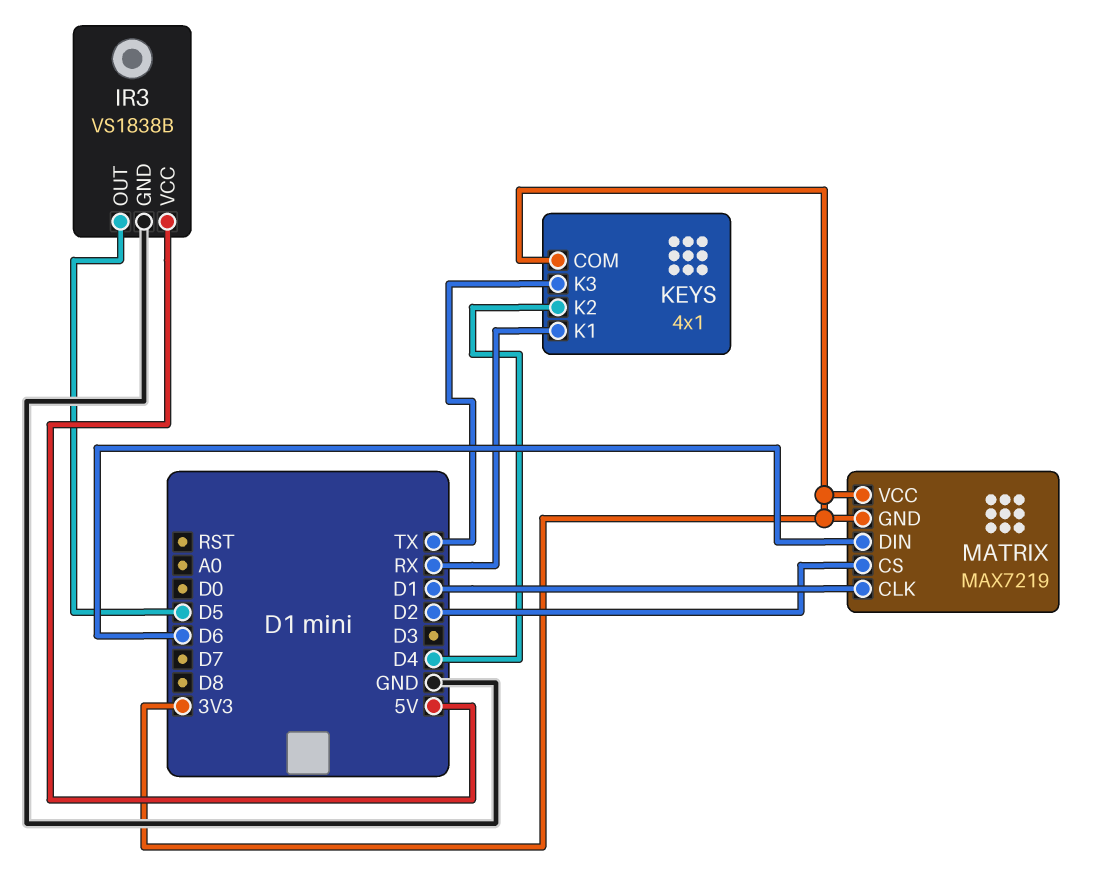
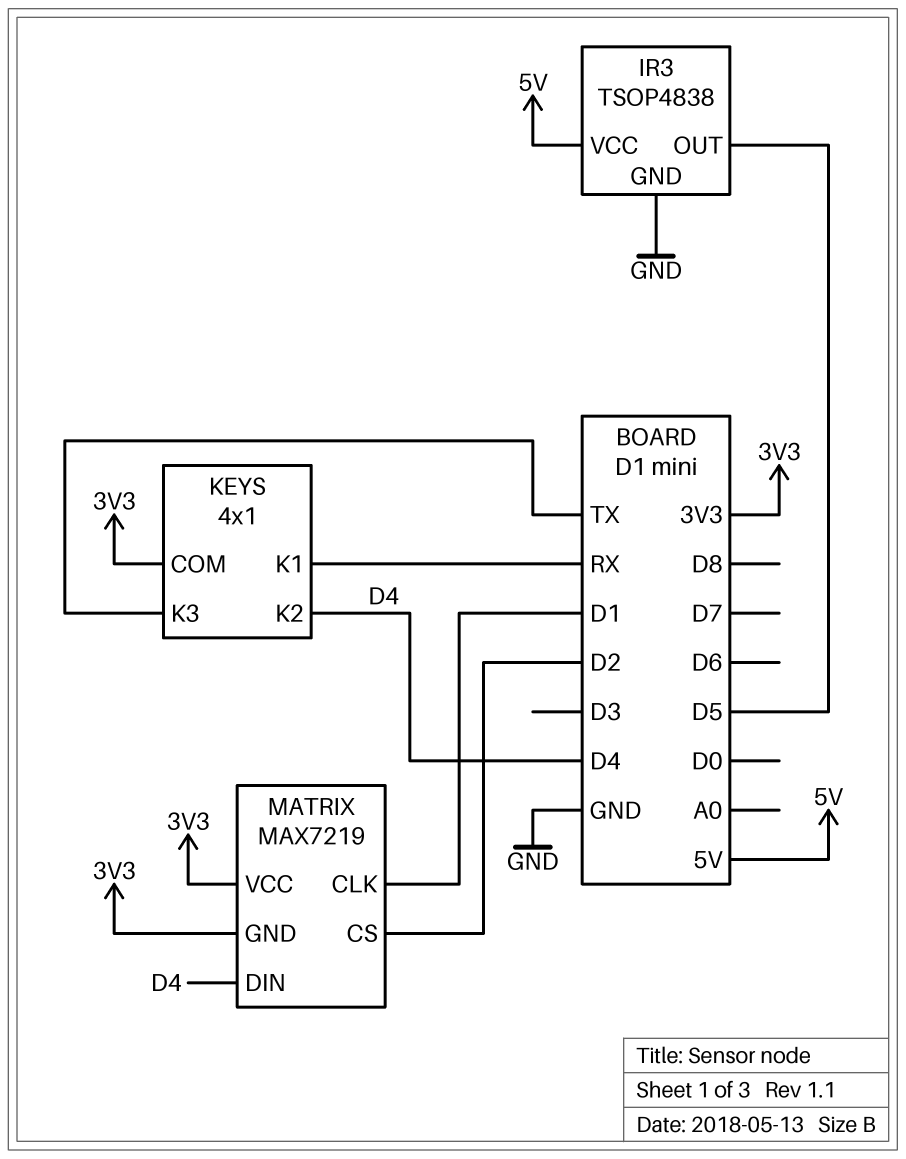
IR3: VS1838B -> TSOP4838
MATRIX pin DIN: D6 -> D4

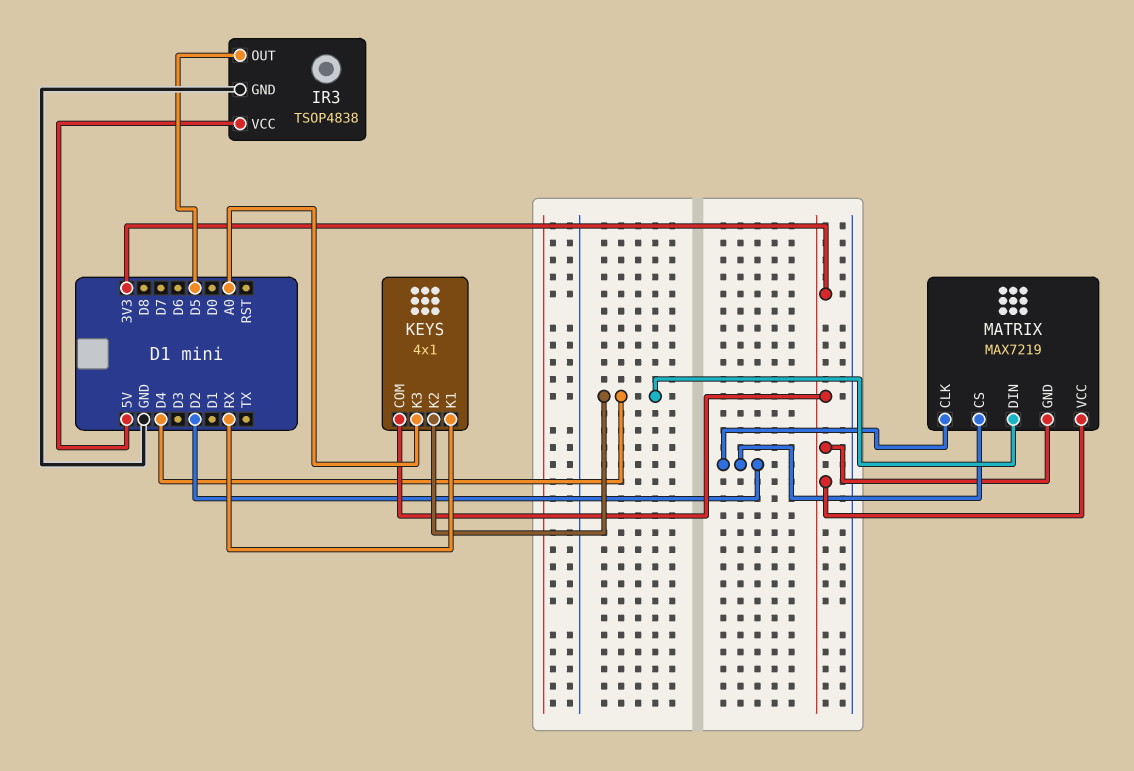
KEYS pin K3: TX -> A0
MATRIX pin CLK: D1 -> D2

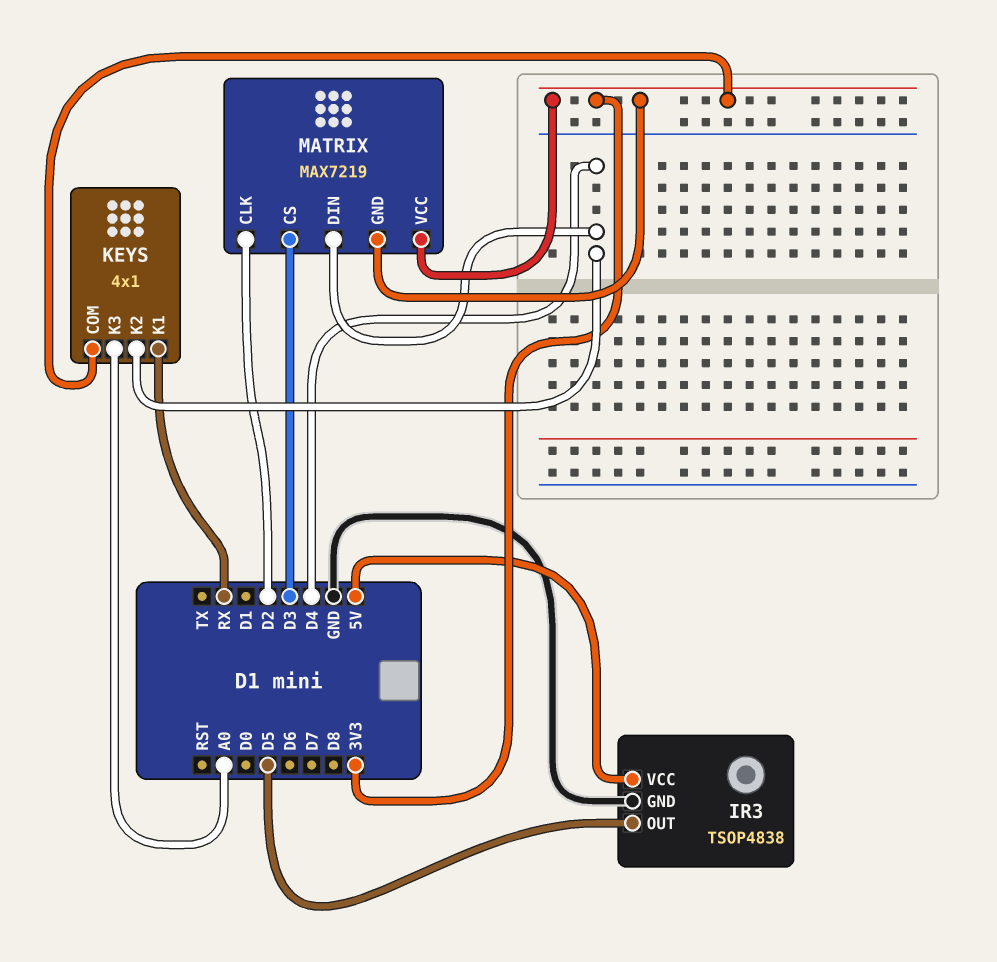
MATRIX pin CS: D2 -> D3

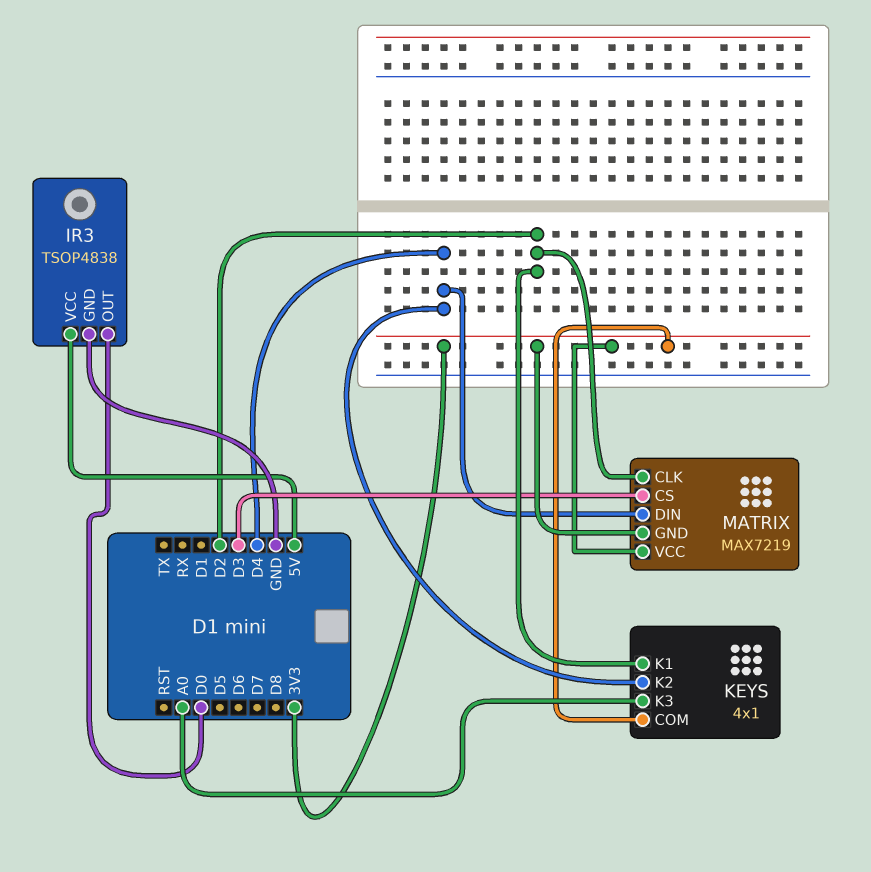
IR3 pin OUT: D5 -> D0
KEYS pin K1: RX -> D2

